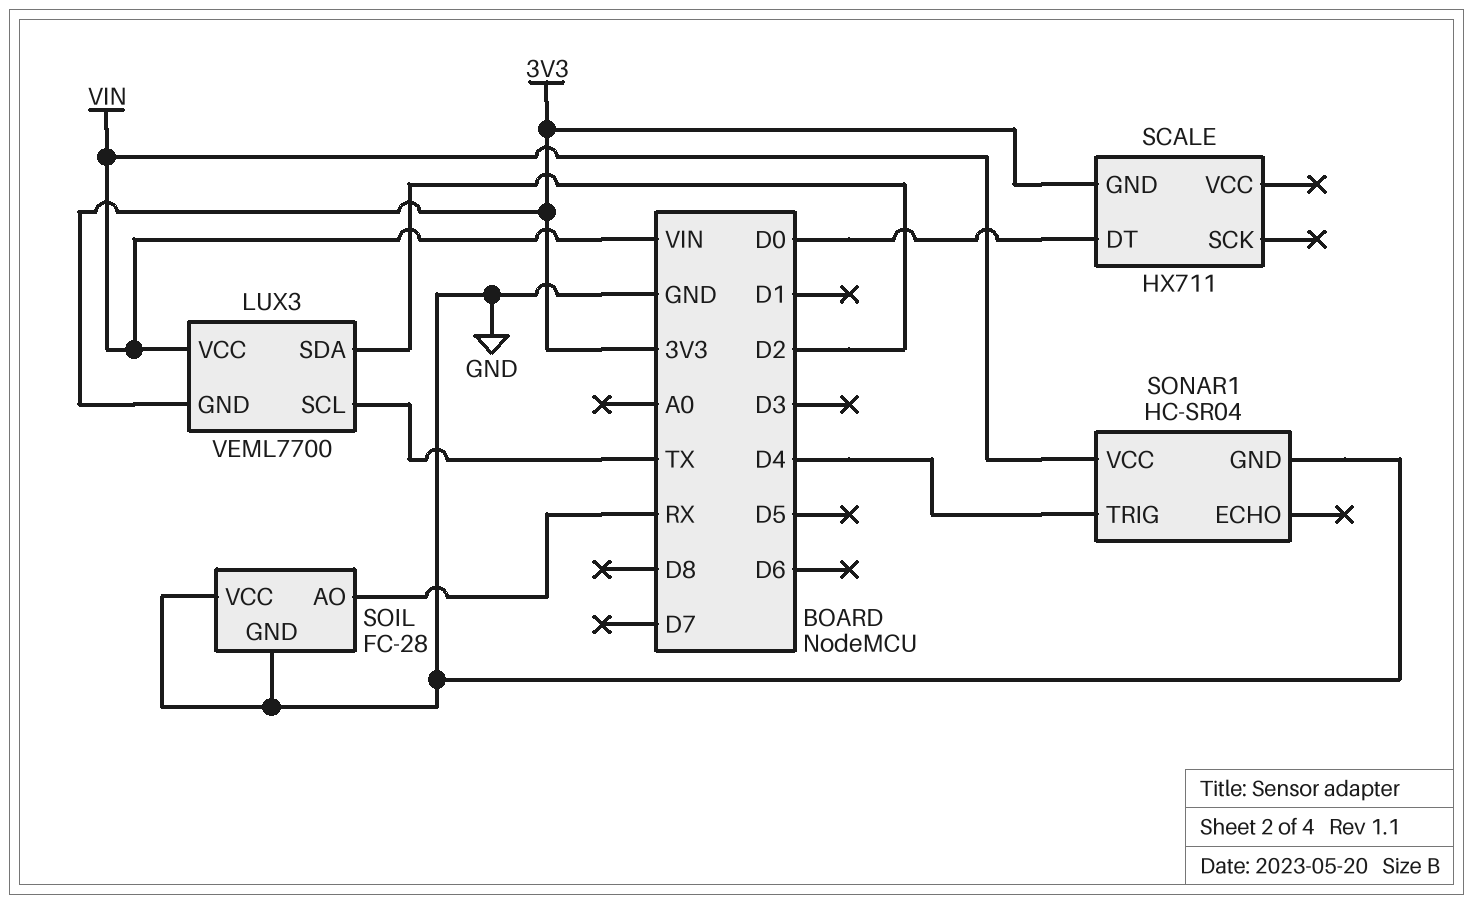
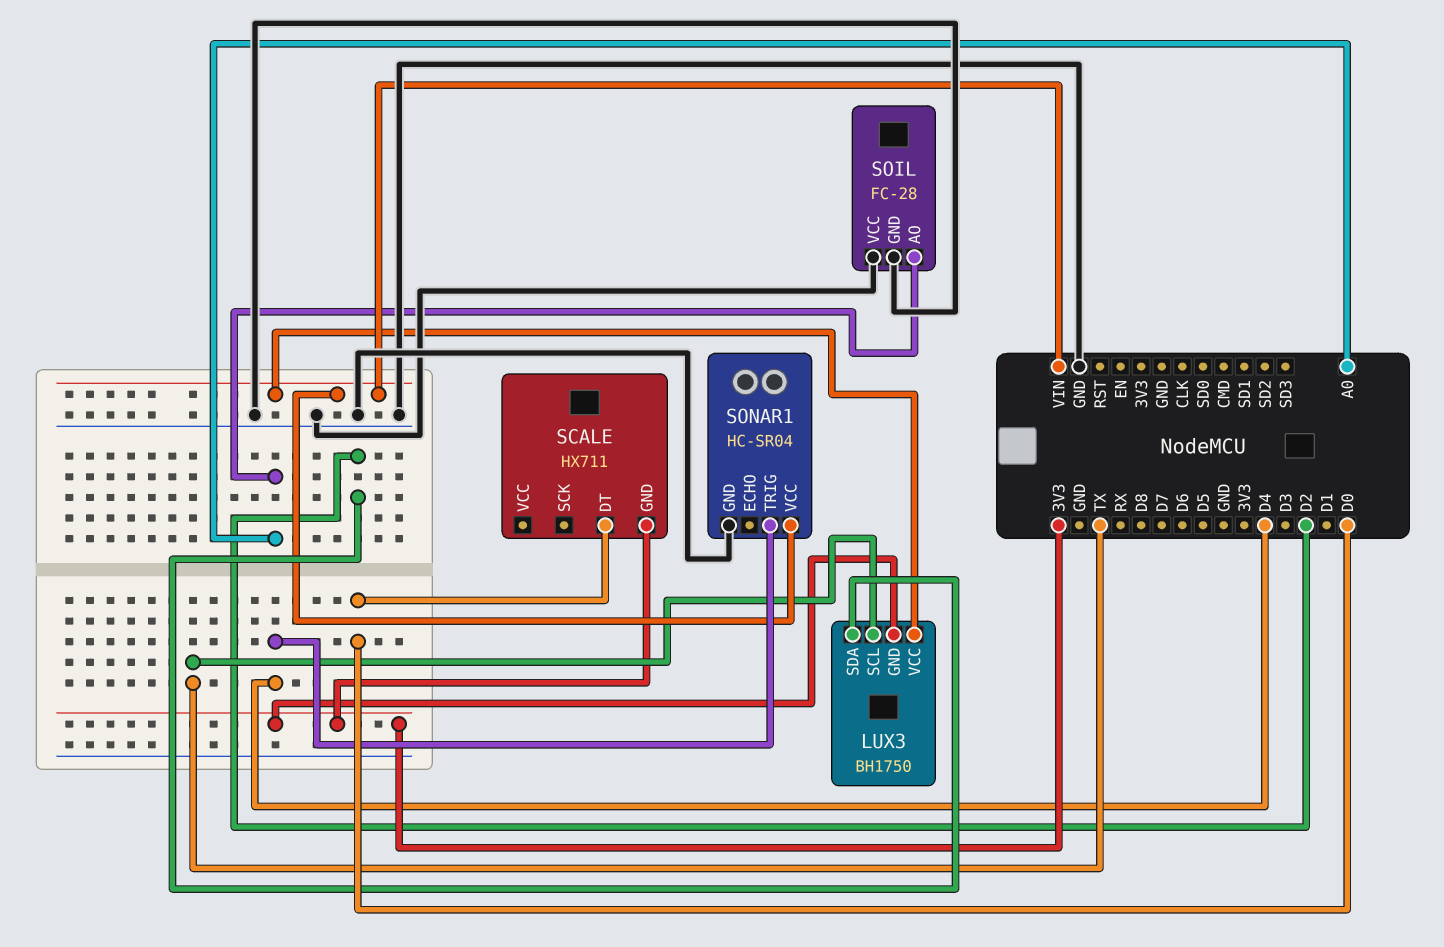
LUX3: VEML7700 -> BH1750
SOIL pin AO: RX -> A0

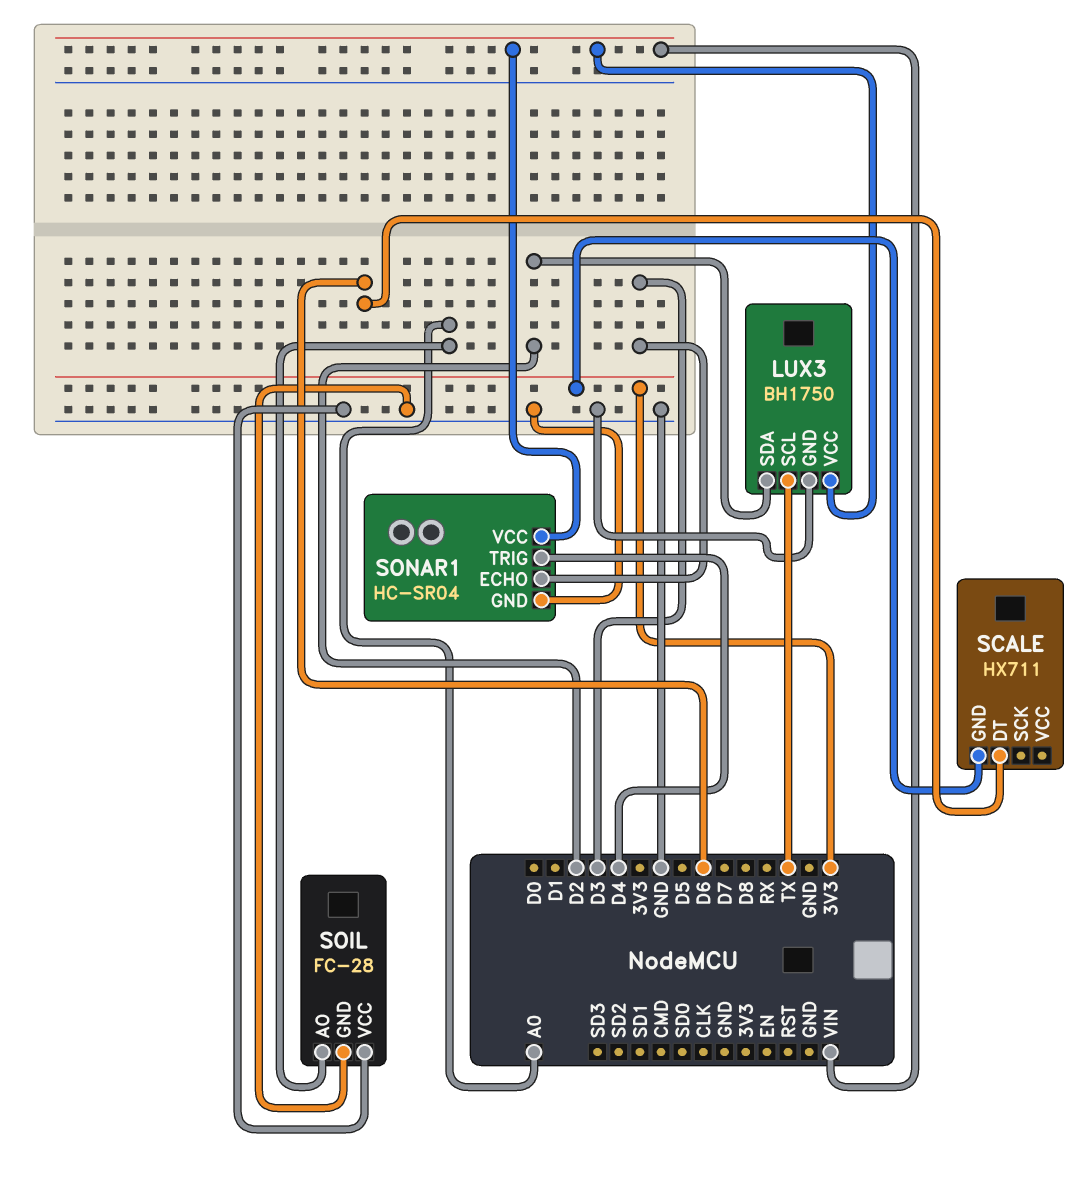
LUX3 pin GND: 3V3 -> GND
SCALE pin DT: D0 -> D6
SONAR1 pin ECHO: none -> D3

